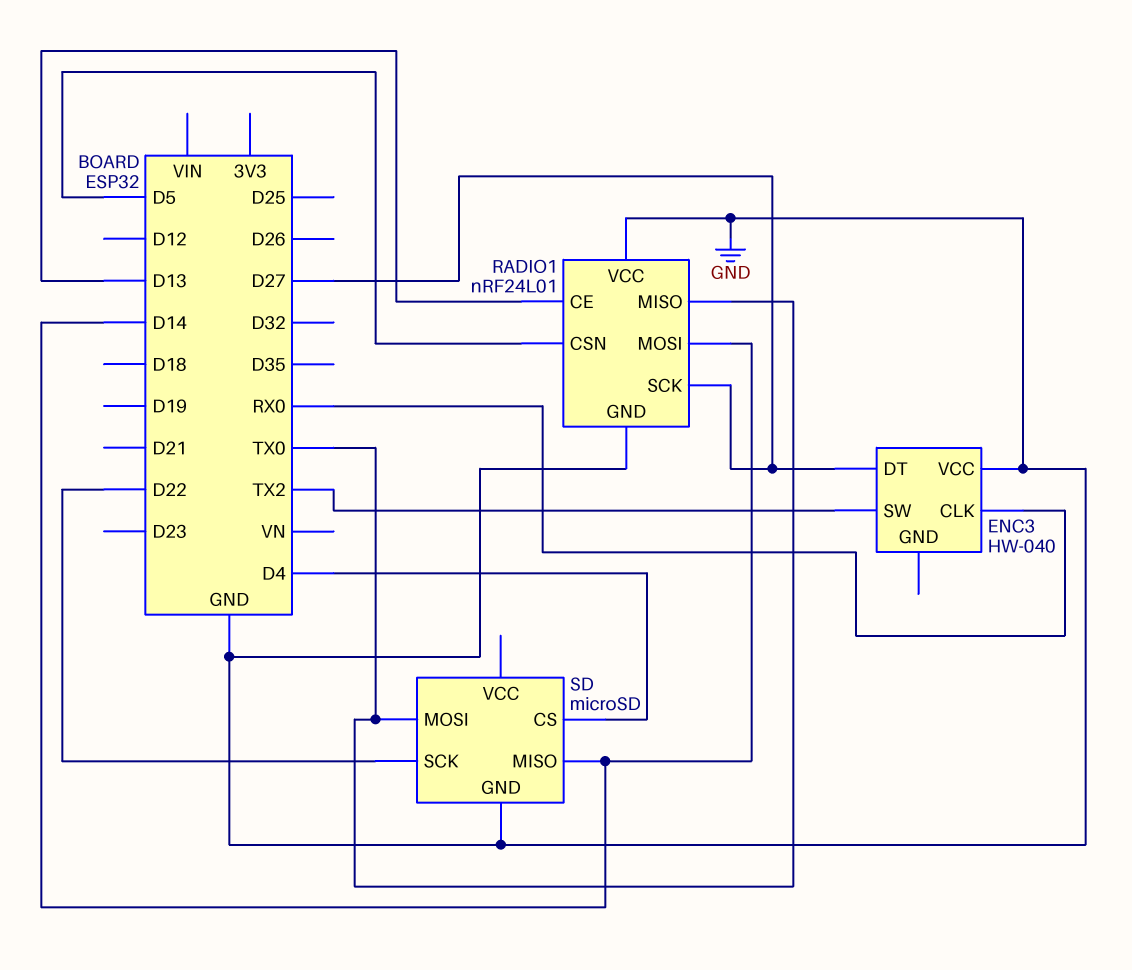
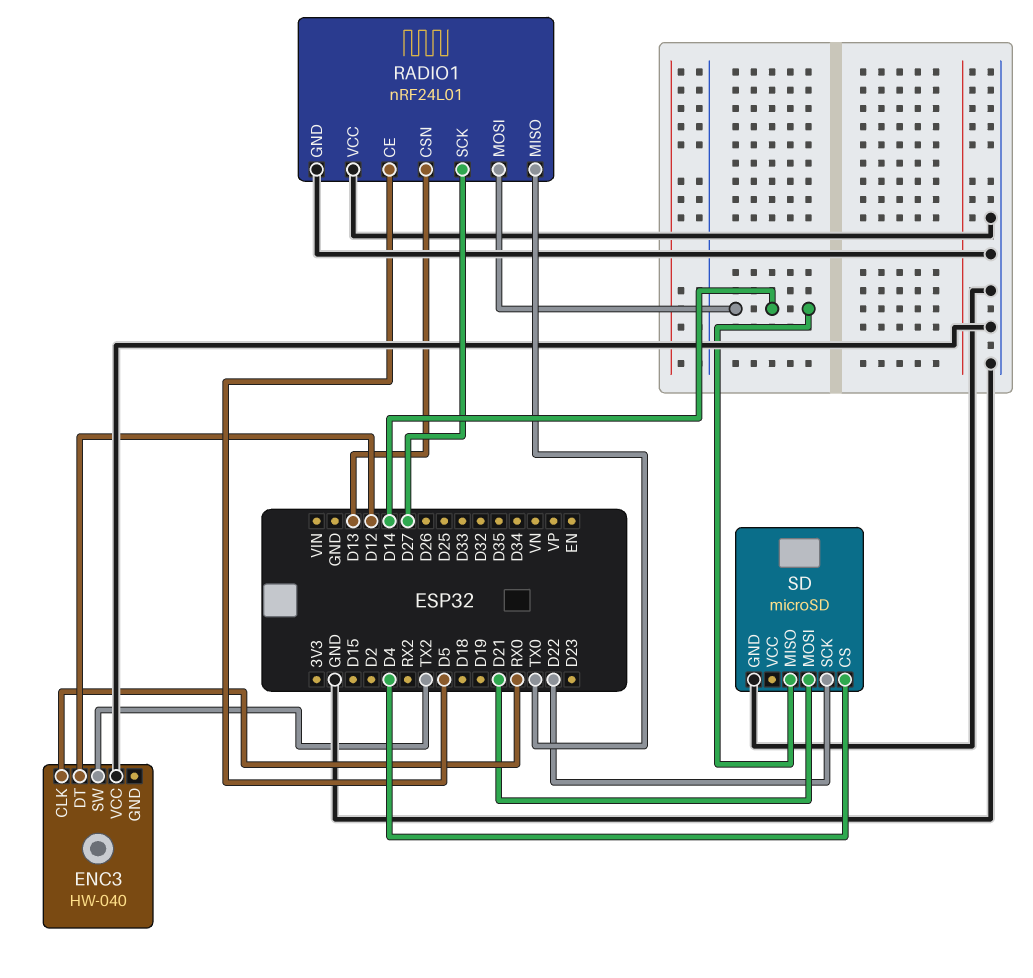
ENC3 pin DT: D27 -> D12
RADIO1 pin CE: D13 -> D5
RADIO1 pin CSN: D5 -> D13
SD pin MOSI: TX0 -> D21

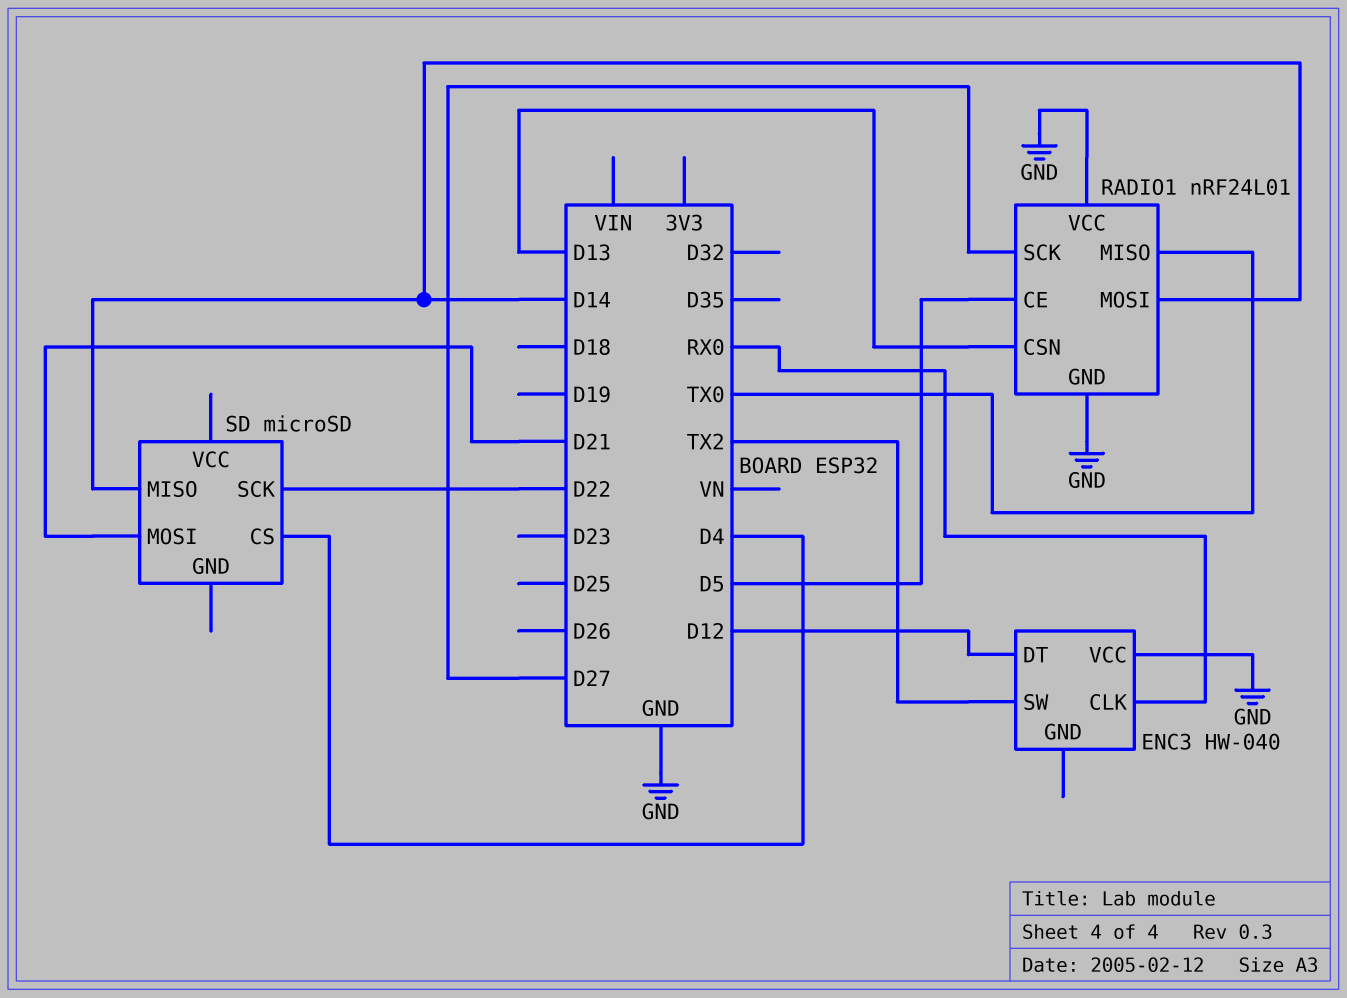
SD pin GND: GND -> none

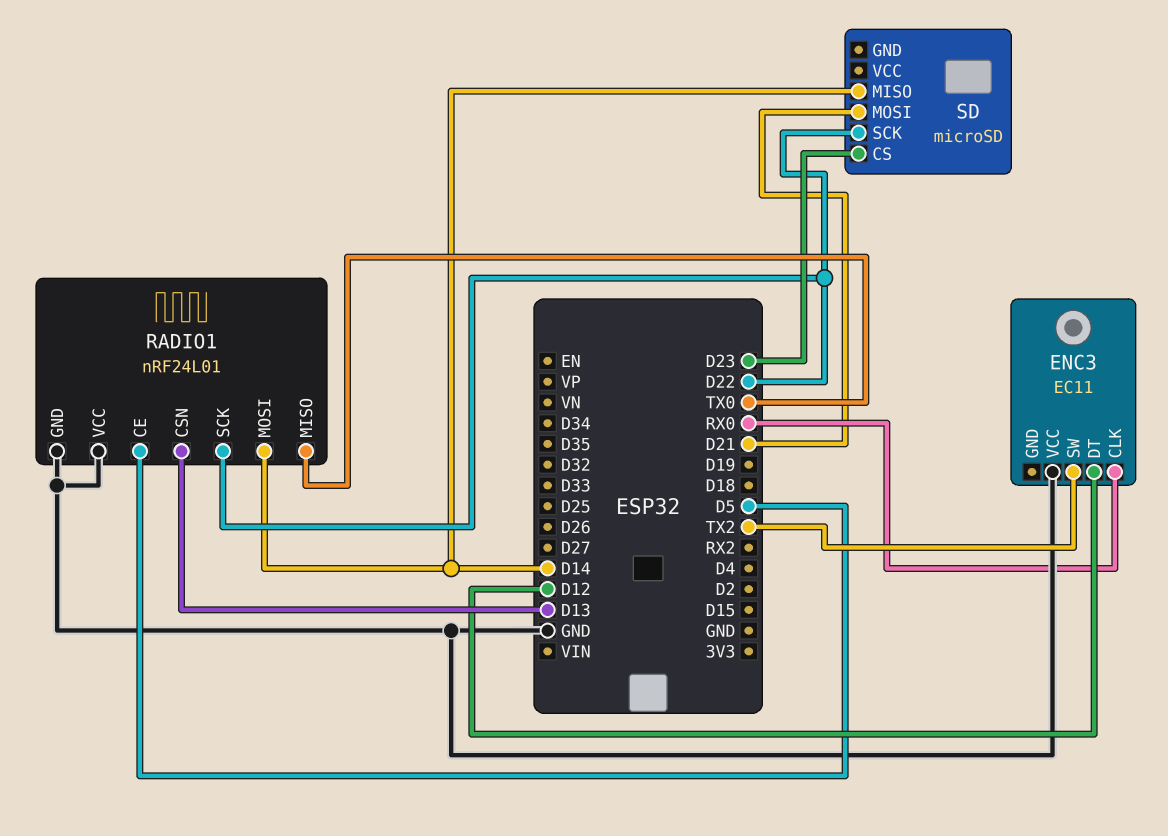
ENC3: HW-040 -> EC11
RADIO1 pin SCK: D27 -> D22
SD pin CS: D4 -> D23

